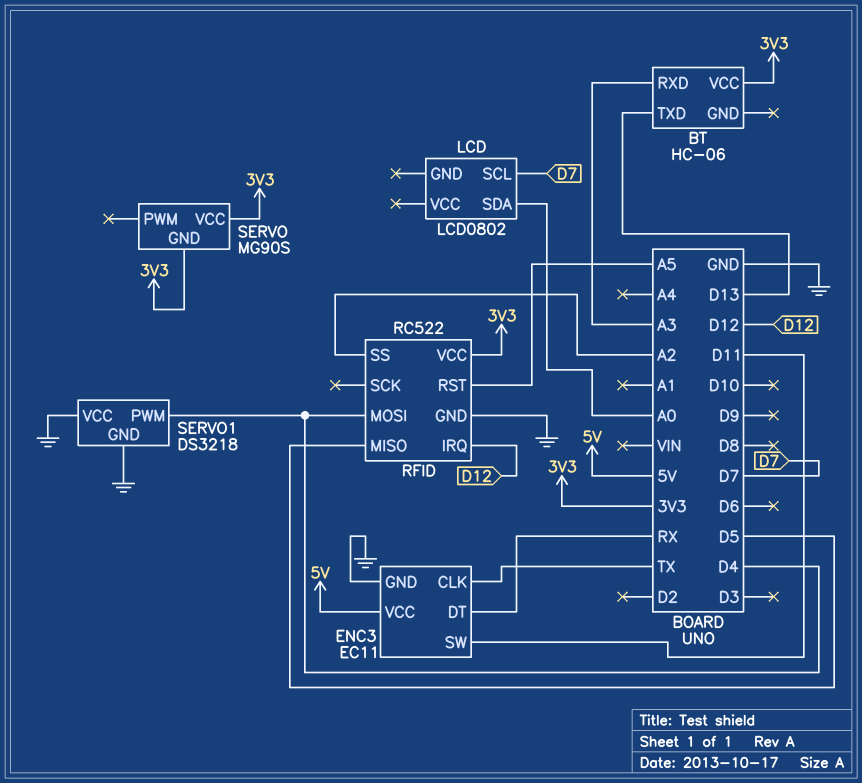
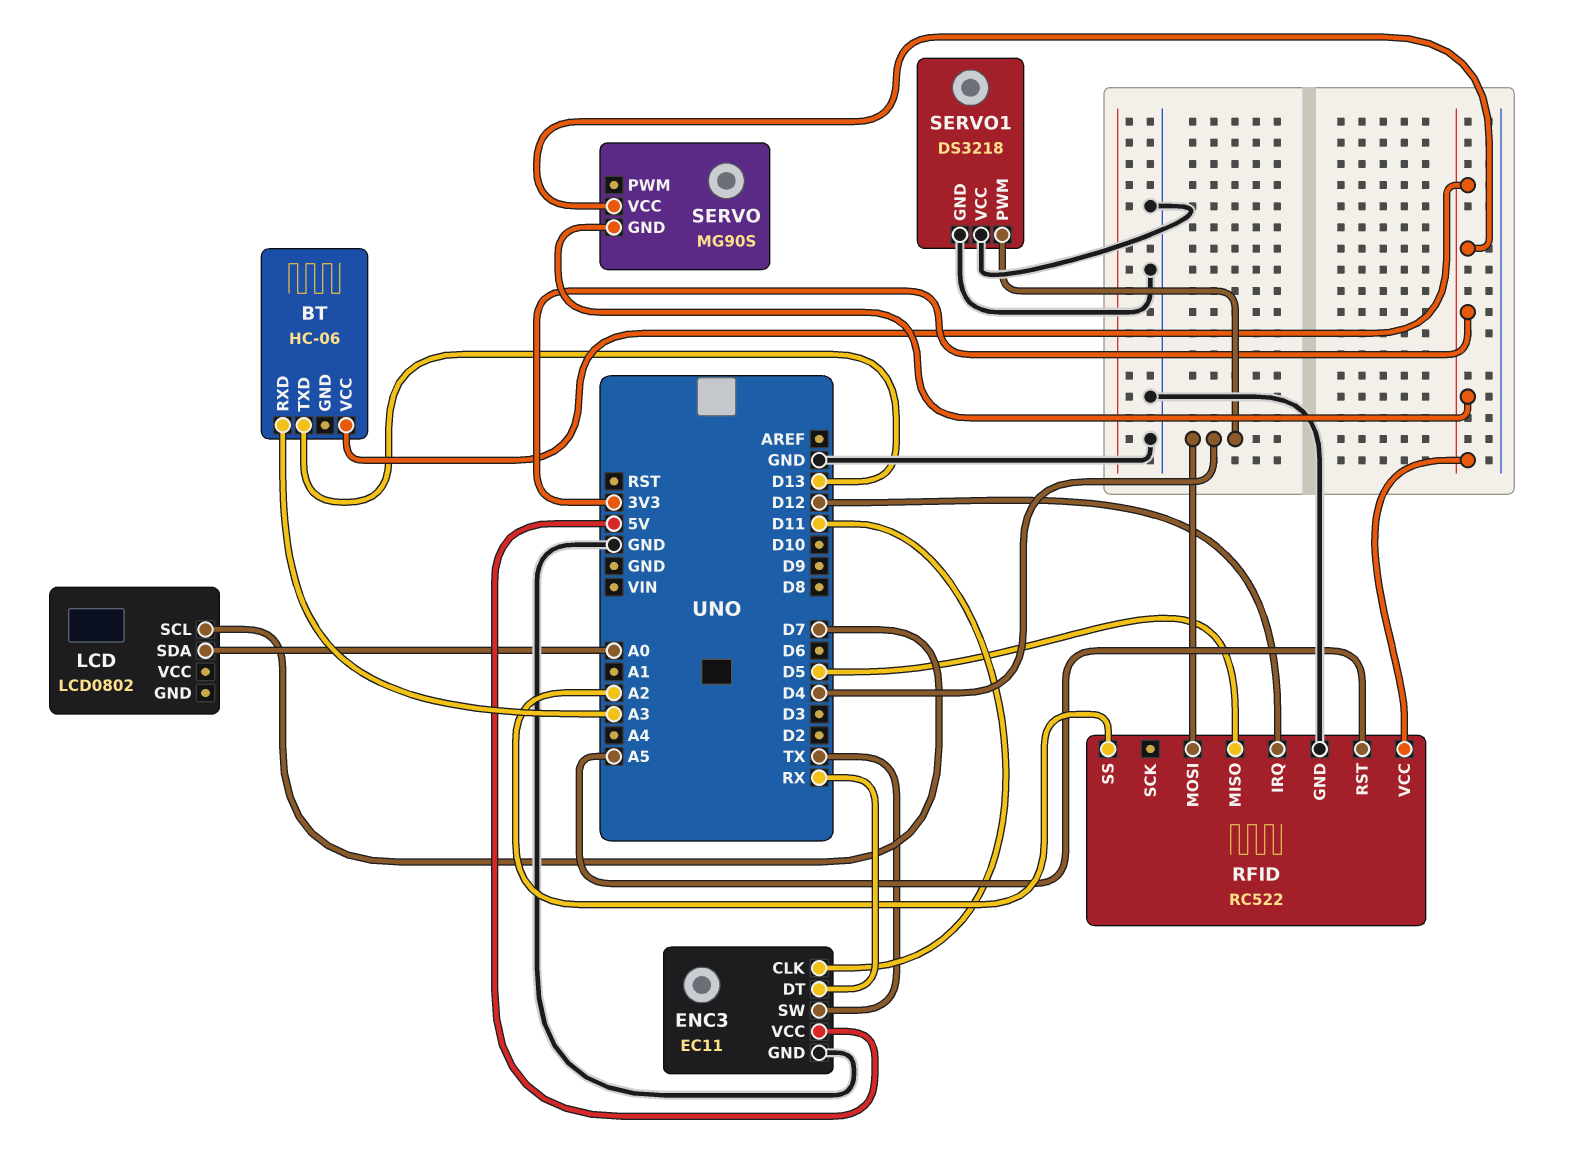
ENC3 pin CLK: TX -> D11
ENC3 pin SW: D11 -> TX

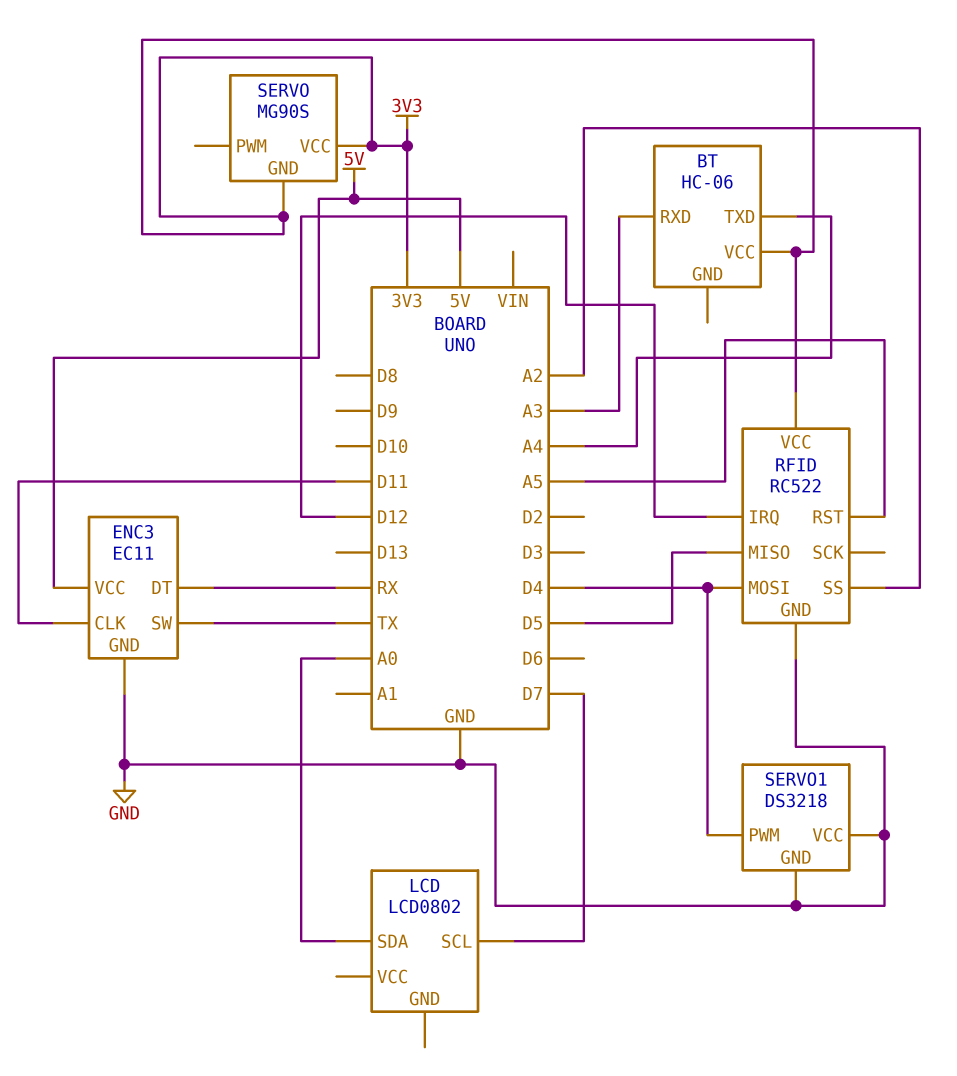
BT pin TXD: D13 -> A4

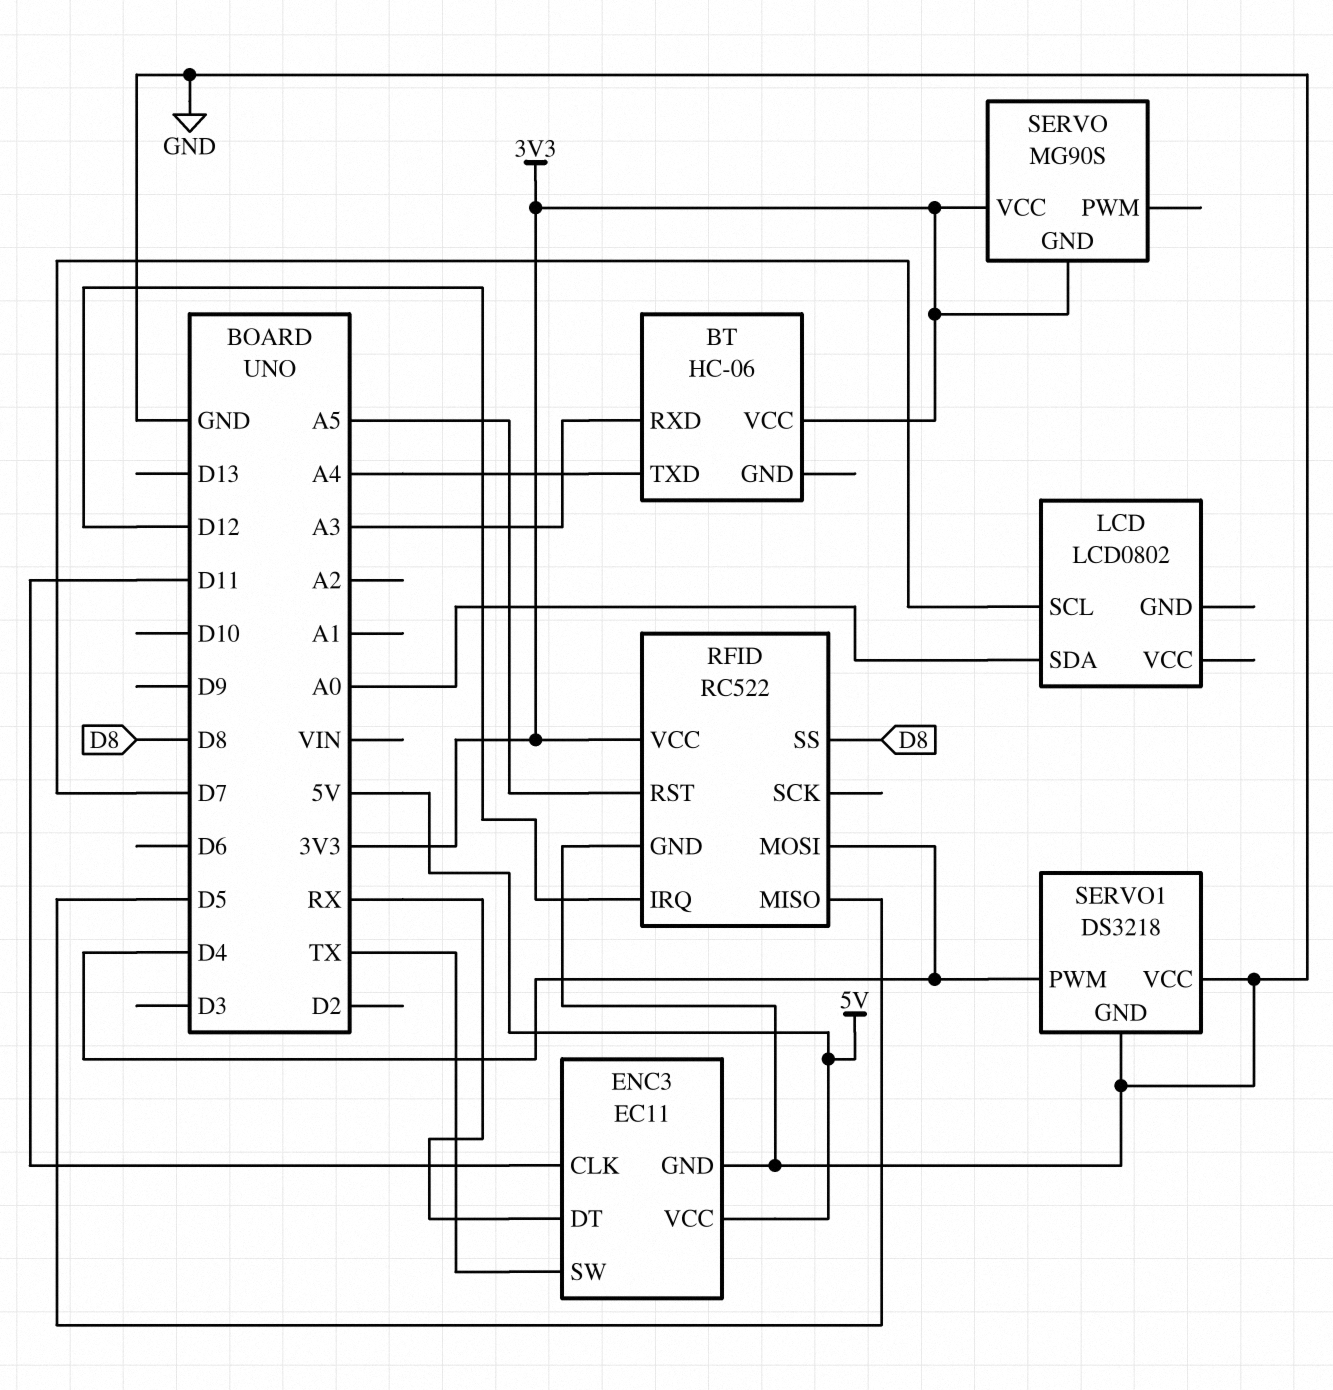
RFID pin SS: A2 -> D8

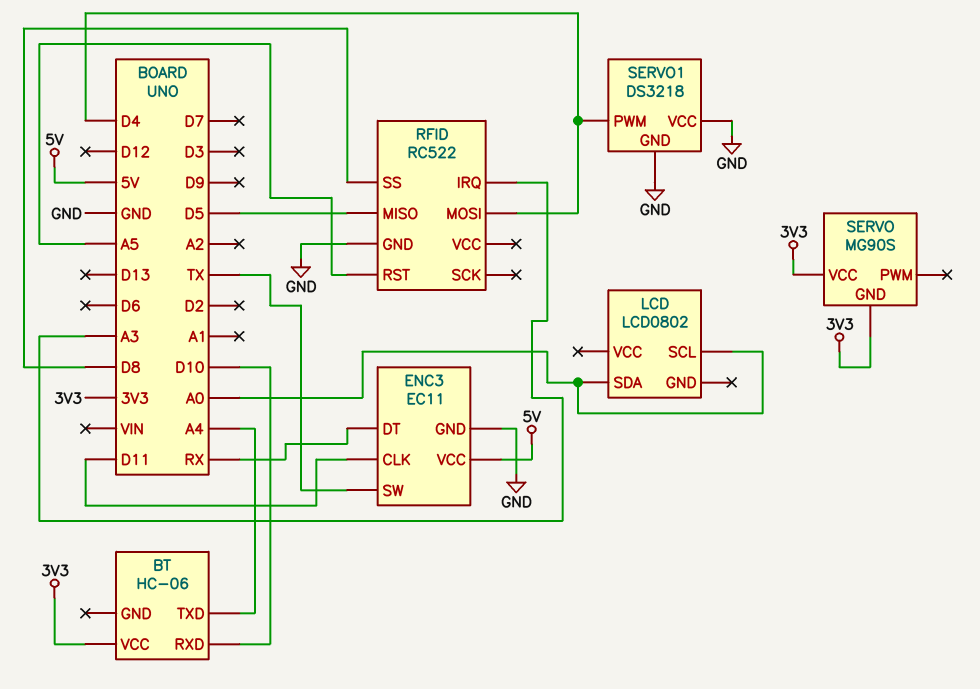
BT pin RXD: A3 -> D10
LCD pin SCL: D7 -> A0
RFID pin IRQ: D12 -> A3
RFID pin VCC: 3V3 -> none

